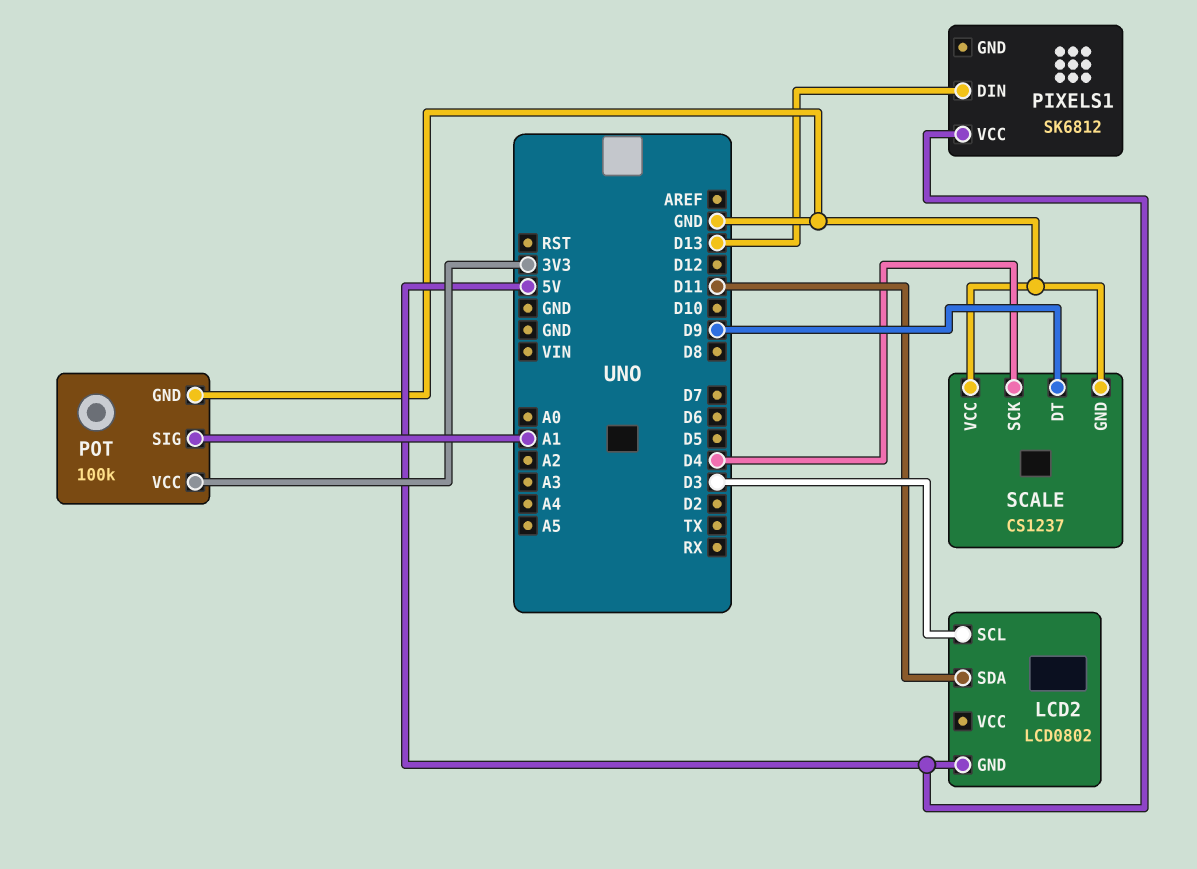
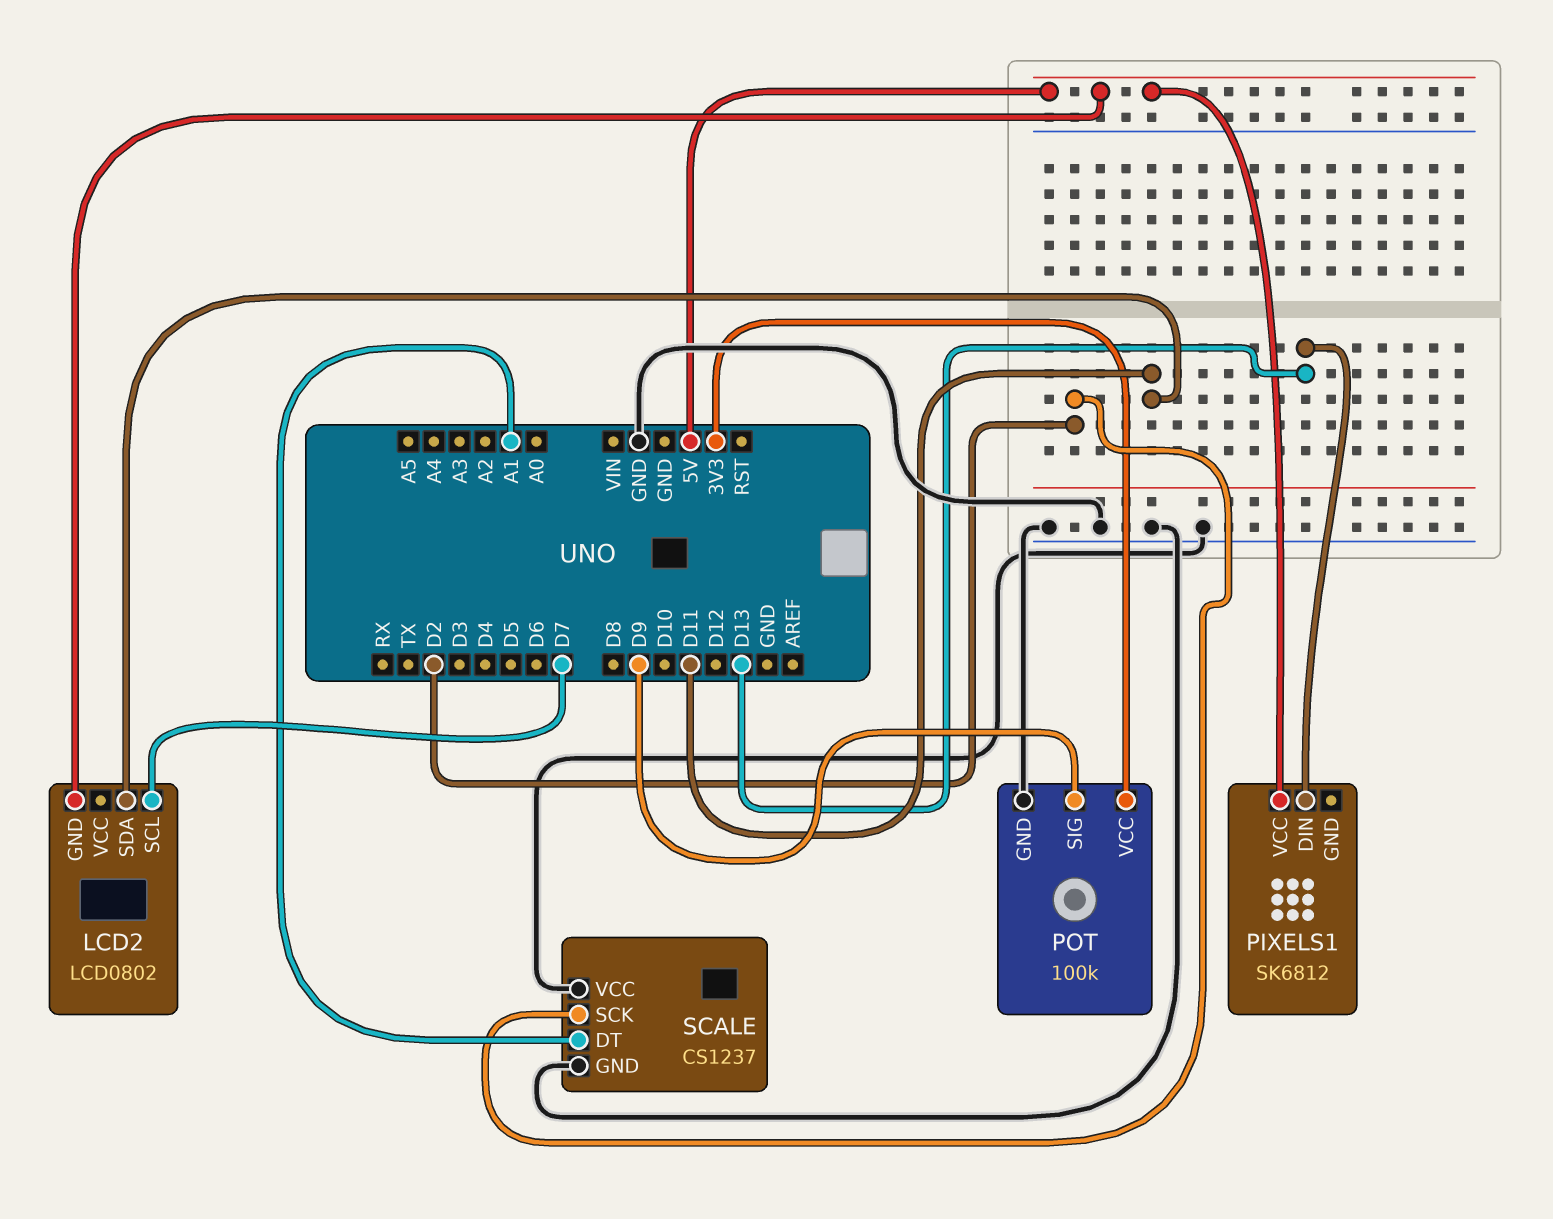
LCD2 pin SCL: D3 -> D7
POT pin SIG: A1 -> D9
SCALE pin DT: D9 -> A1
SCALE pin SCK: D4 -> D2

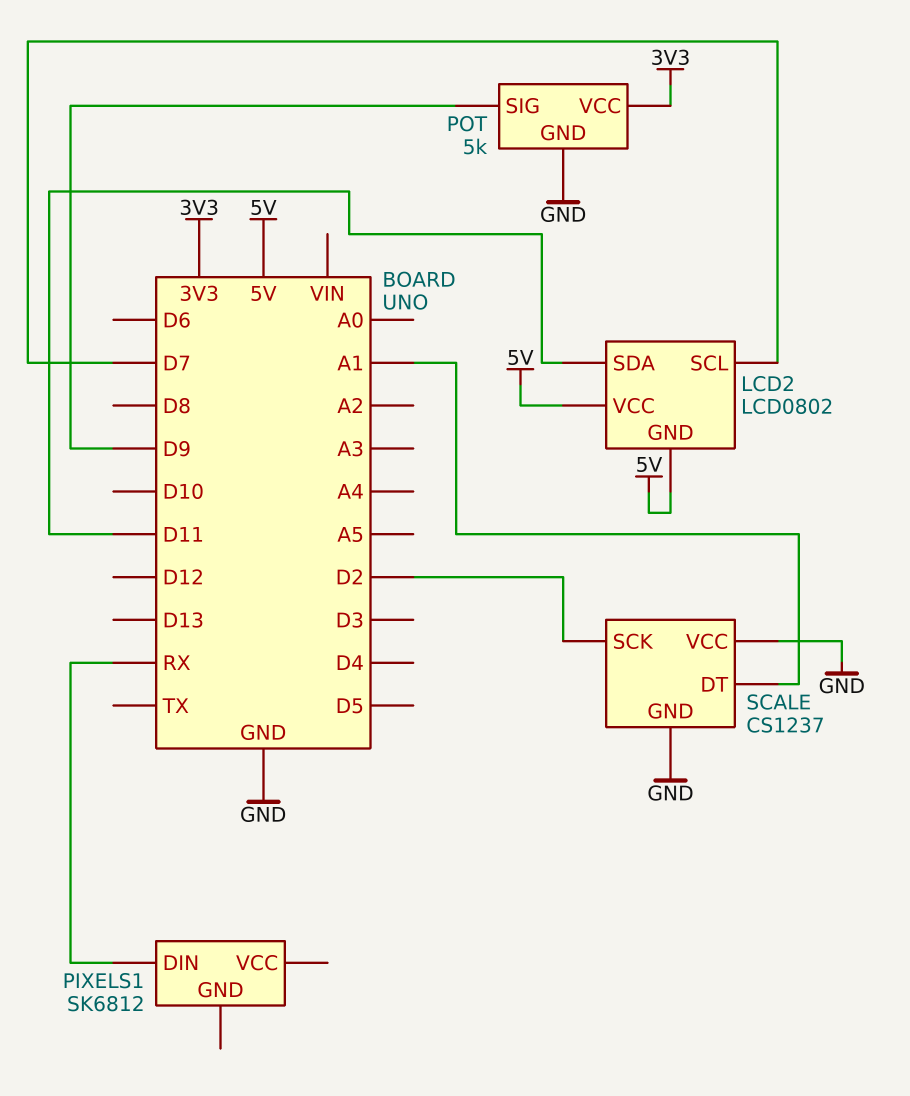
LCD2 pin VCC: none -> 5V
PIXELS1 pin DIN: D13 -> RX
PIXELS1 pin VCC: 5V -> none
POT: 100k -> 5k

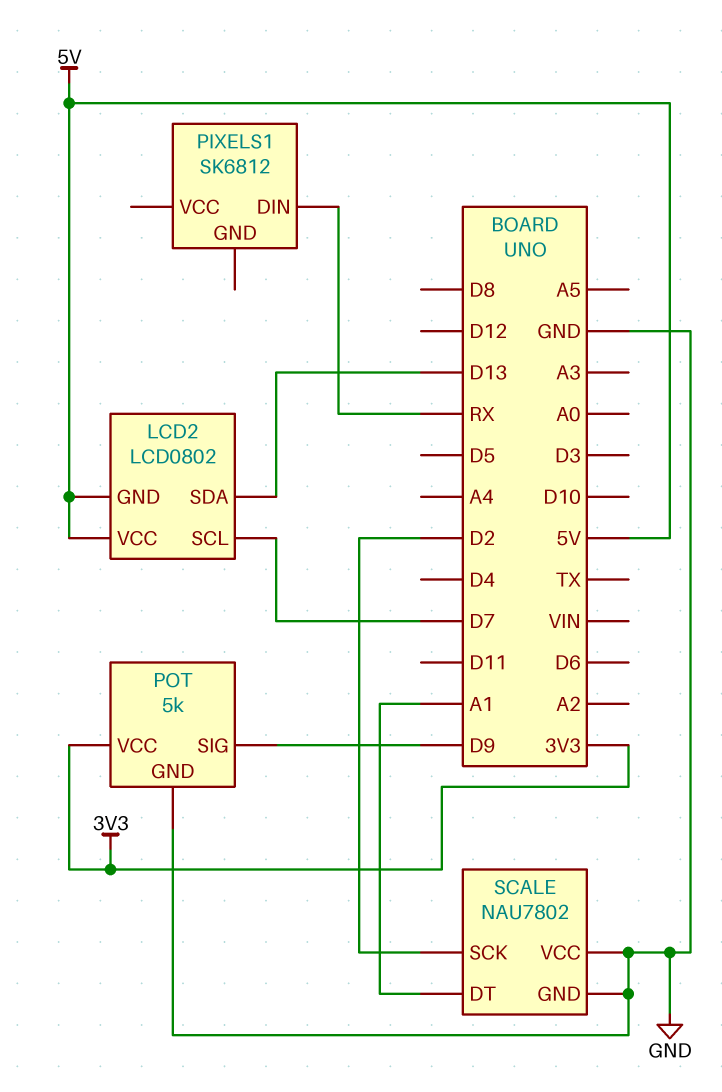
LCD2 pin SDA: D11 -> D13
SCALE: CS1237 -> NAU7802

